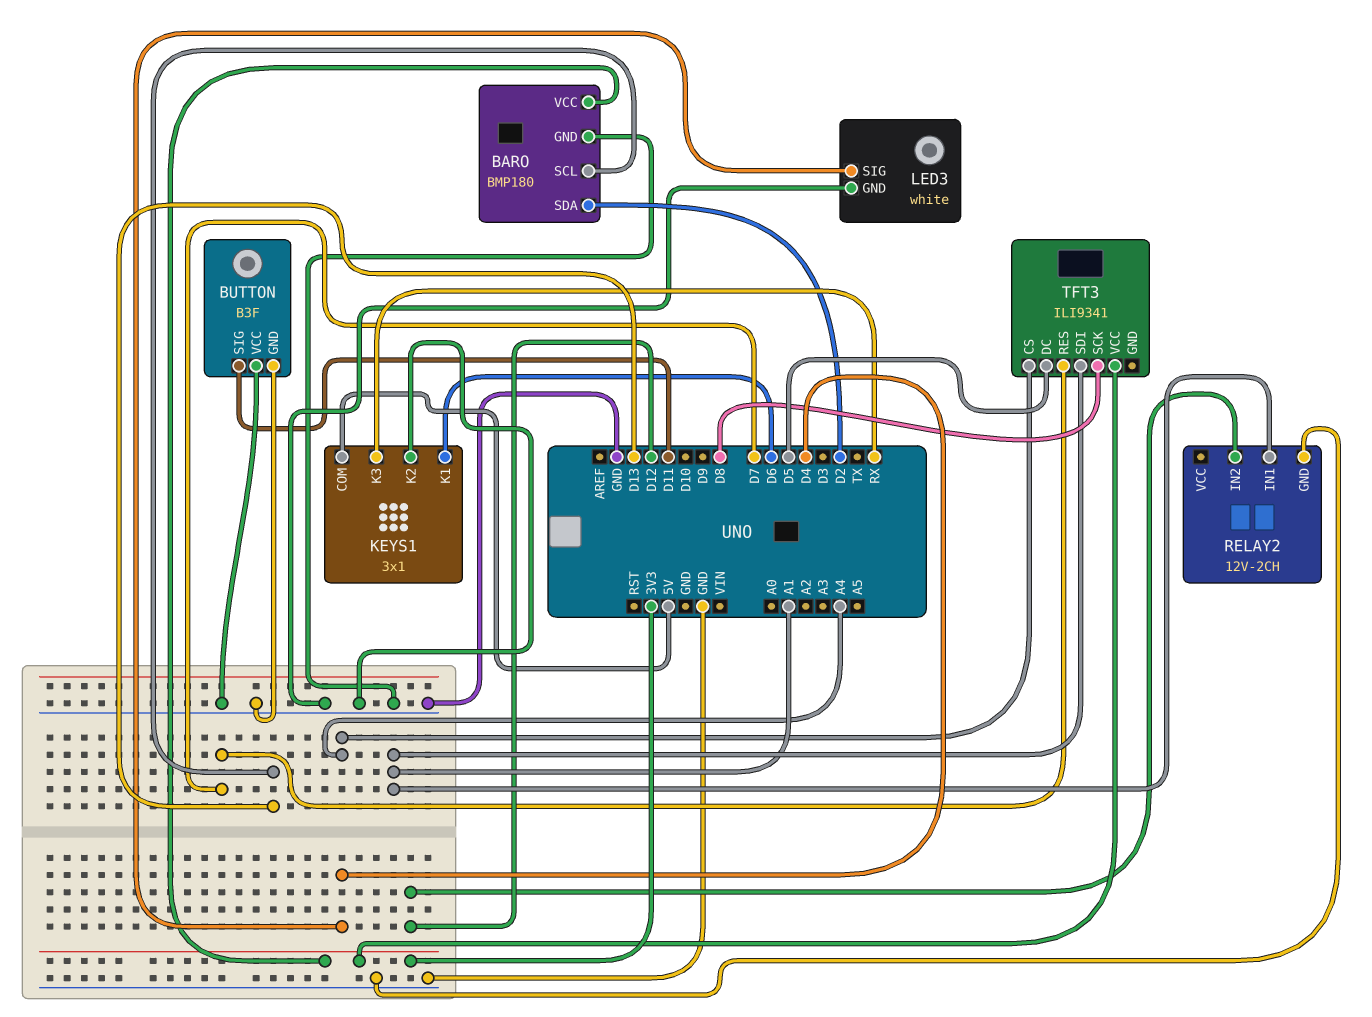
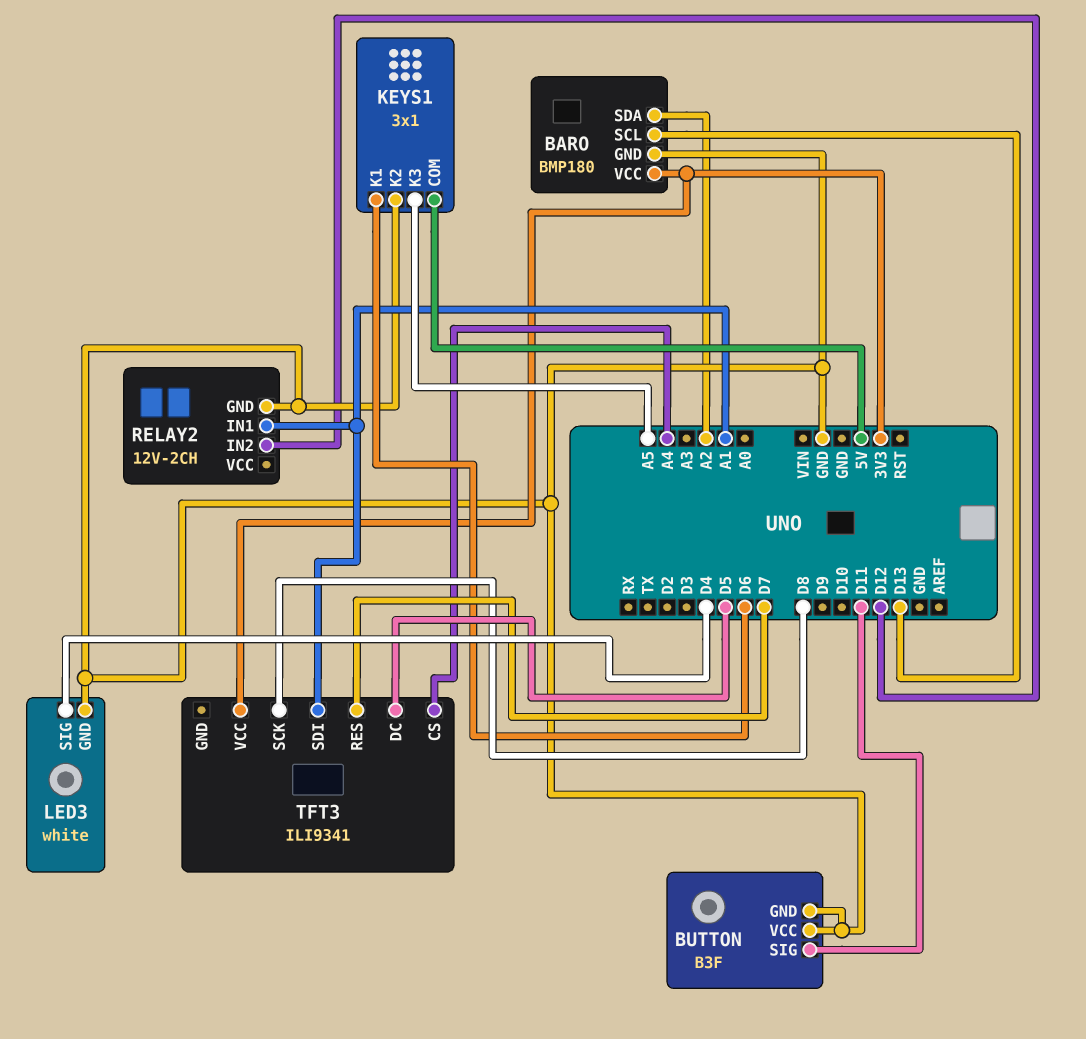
BARO pin SDA: D2 -> A2
KEYS1 pin K3: RX -> A5

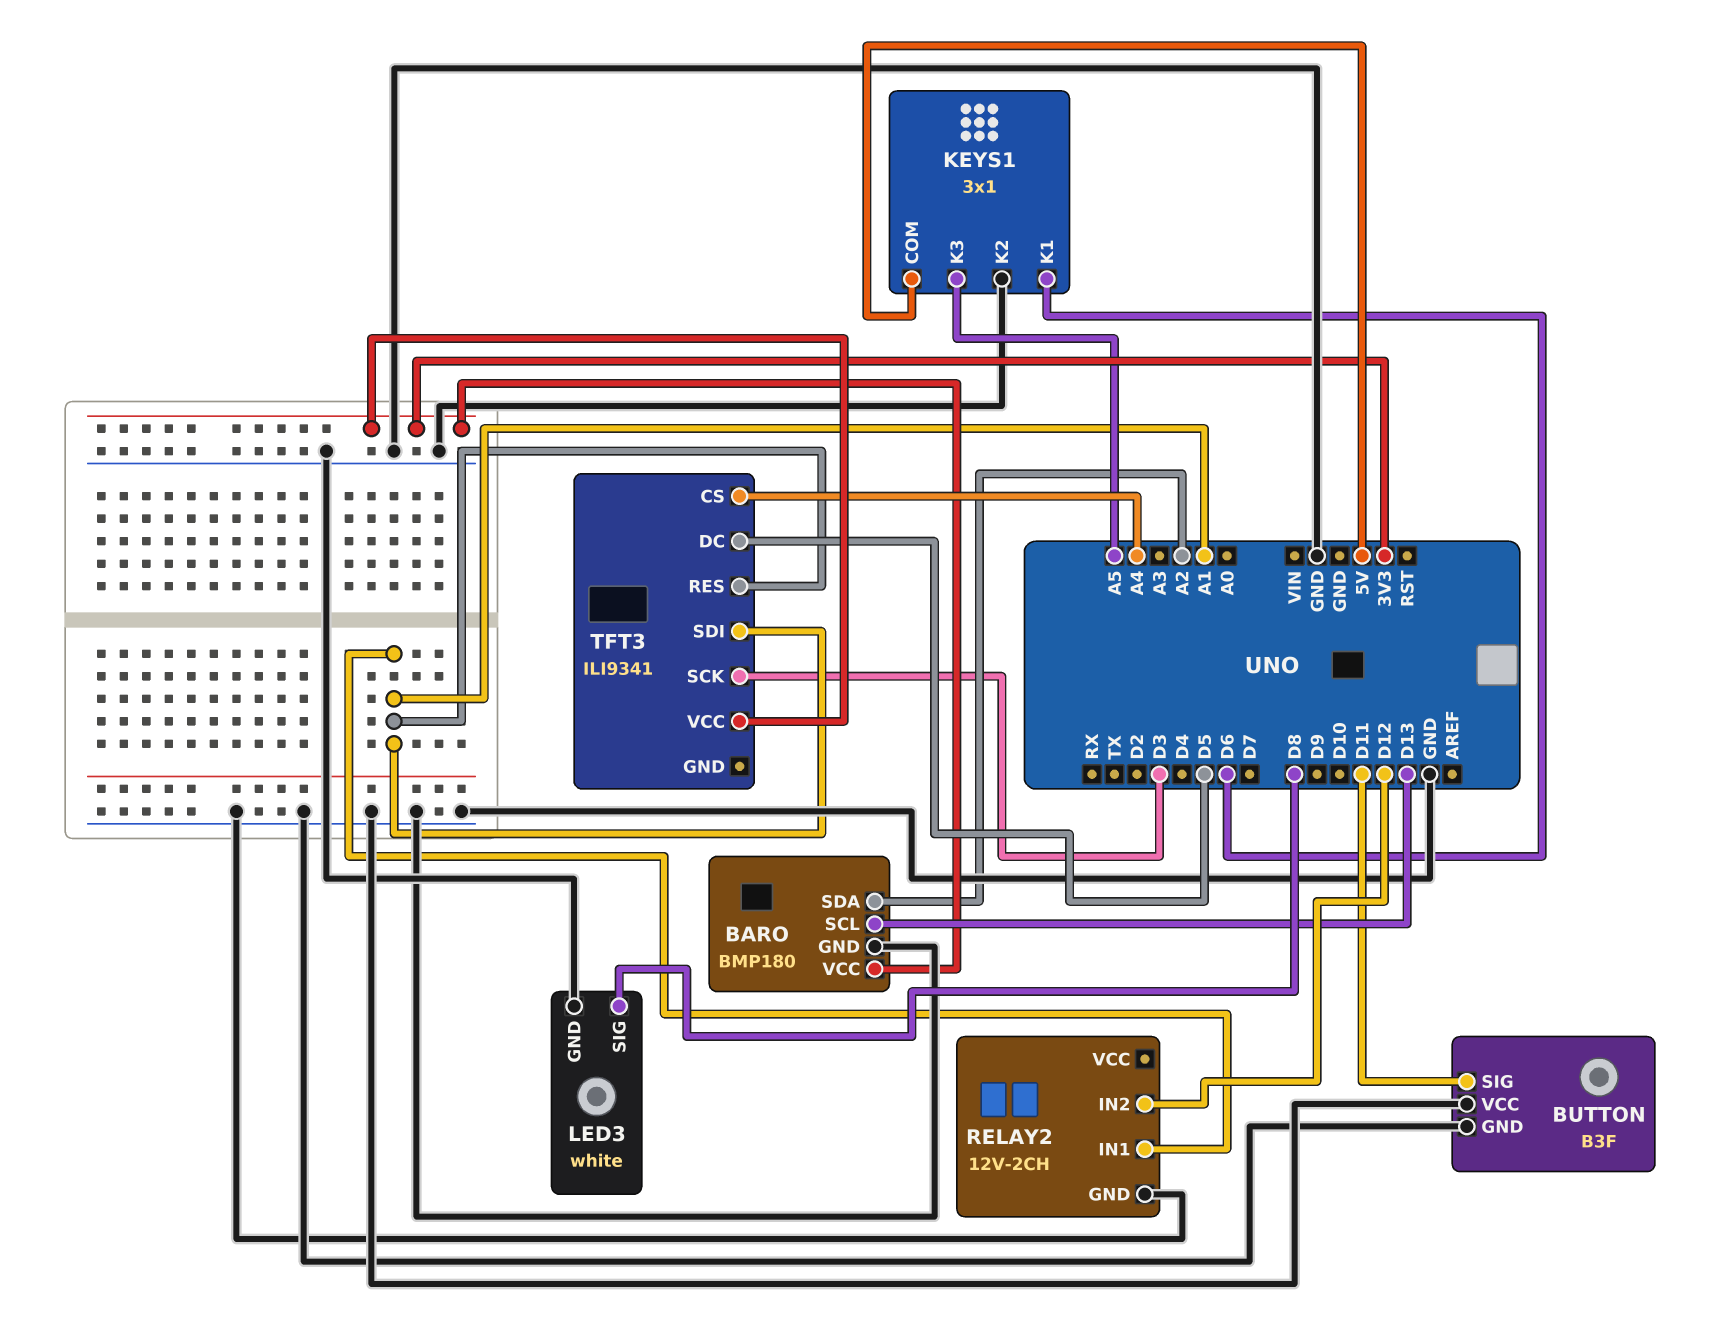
LED3 pin SIG: D4 -> D8
TFT3 pin RES: D7 -> A1
TFT3 pin SCK: D8 -> D3

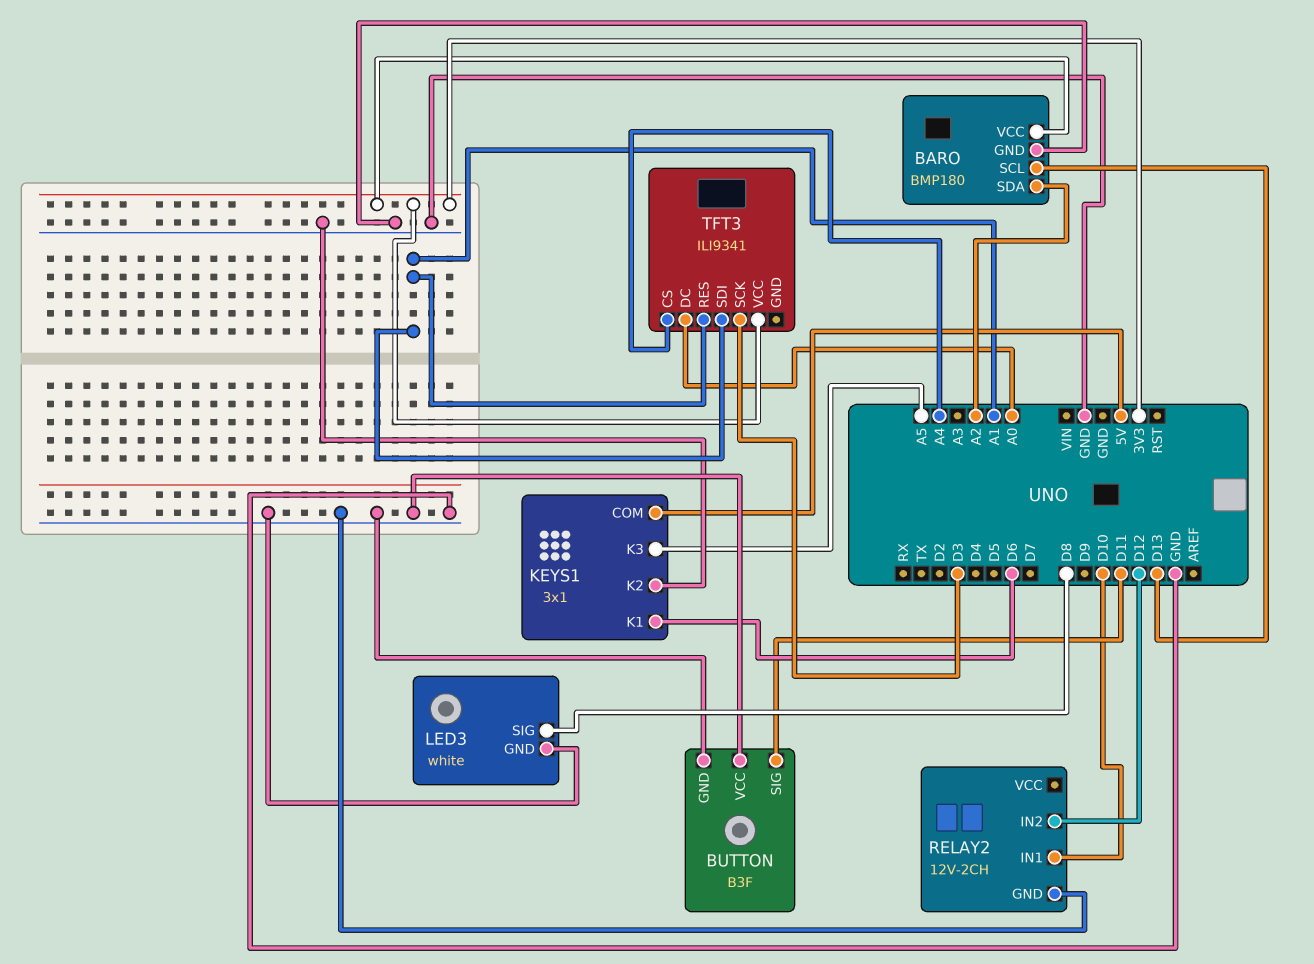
RELAY2 pin IN1: A1 -> D10
TFT3 pin DC: D5 -> A0

